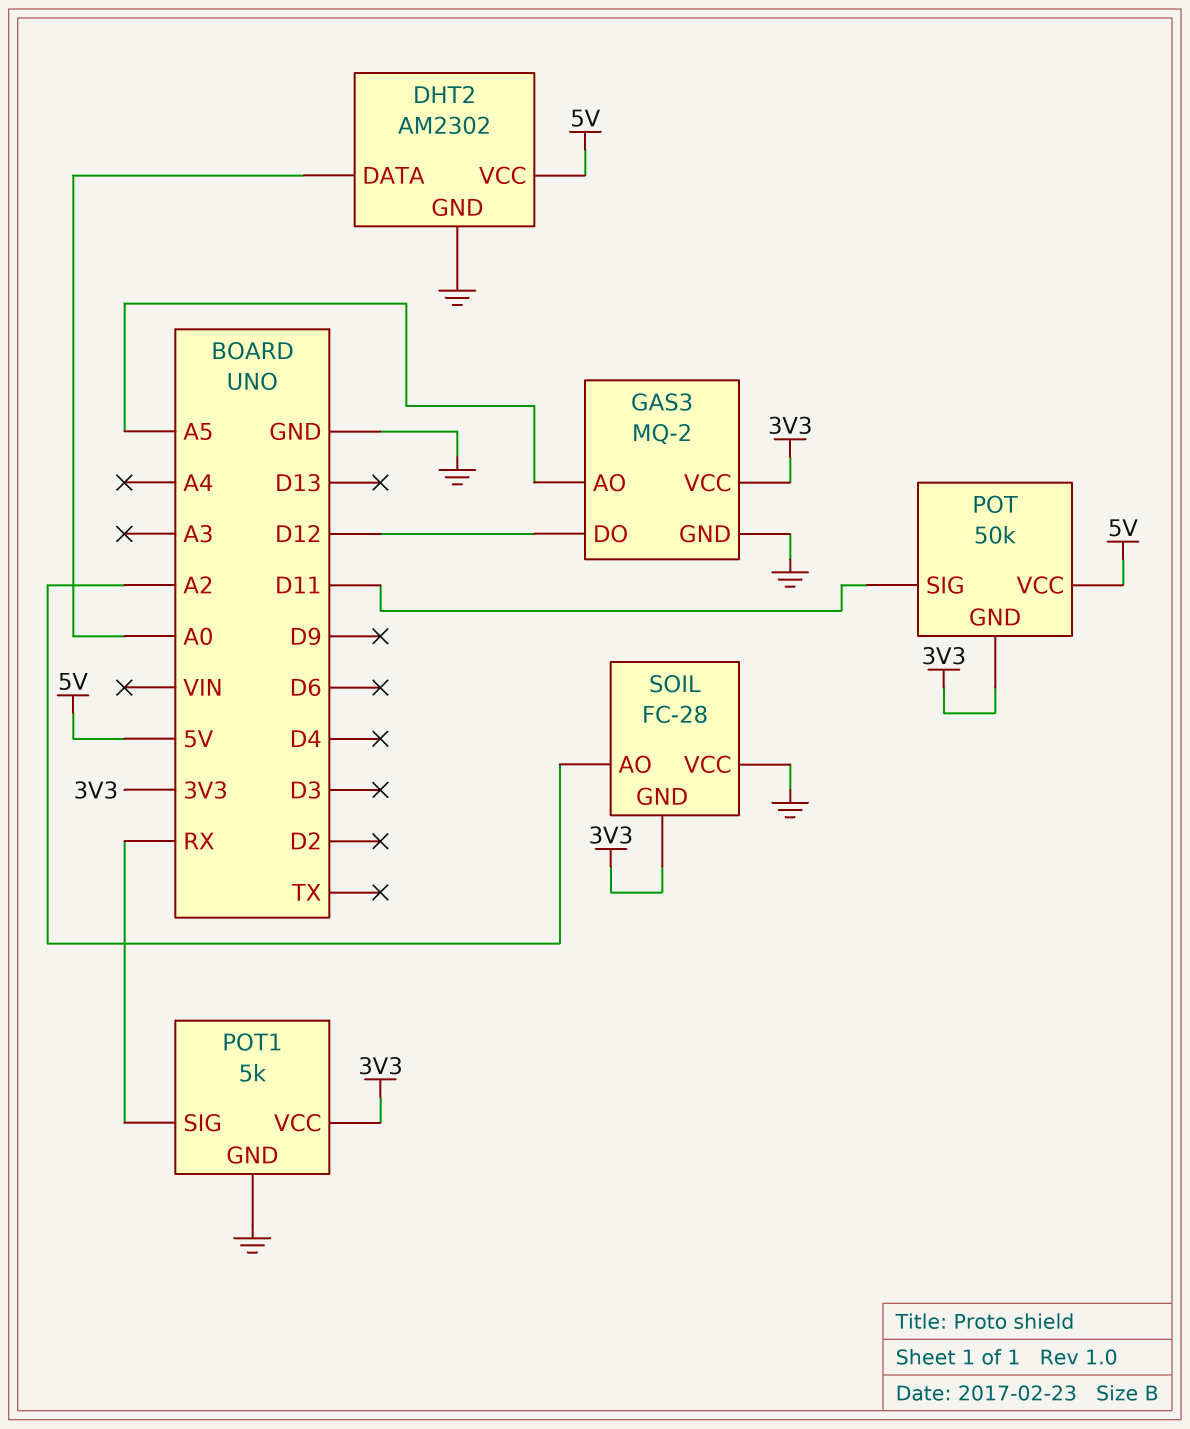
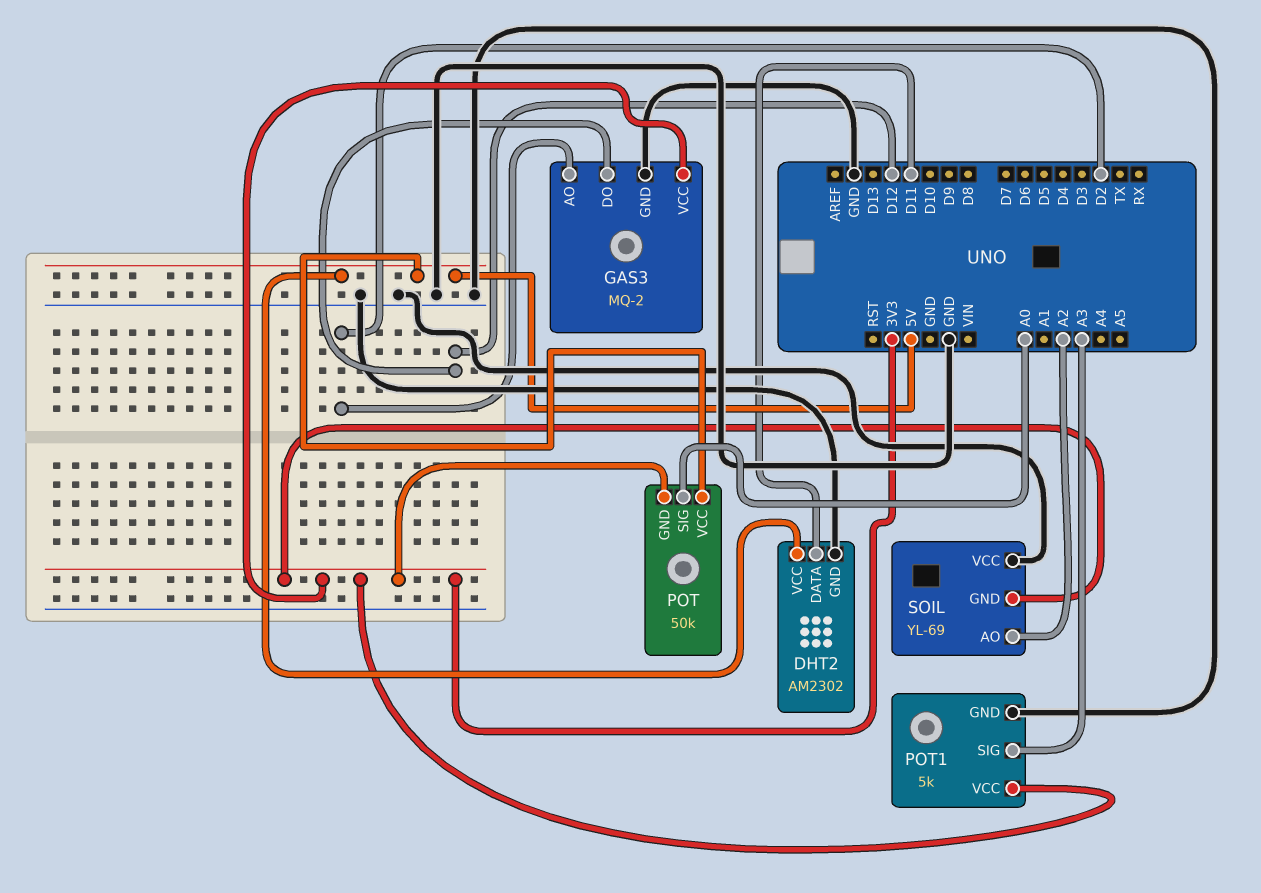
DHT2 pin DATA: A0 -> D11
GAS3 pin AO: A5 -> D2
POT pin SIG: D11 -> A0
POT1 pin SIG: RX -> A3
SOIL: FC-28 -> YL-69

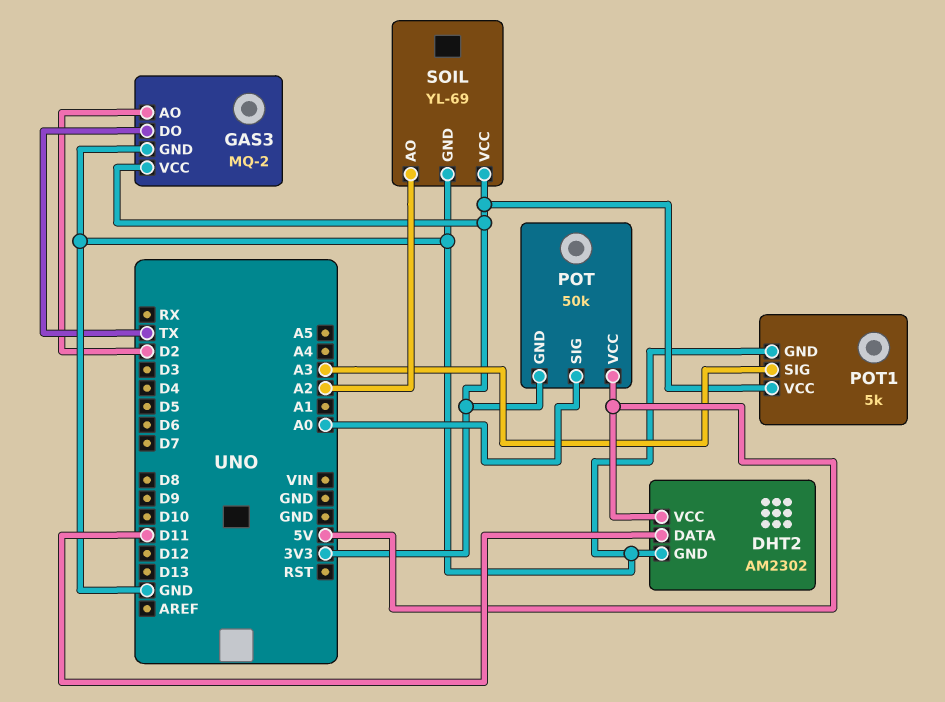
GAS3 pin DO: D12 -> TX
SOIL pin GND: 3V3 -> GND
SOIL pin VCC: GND -> 3V3

